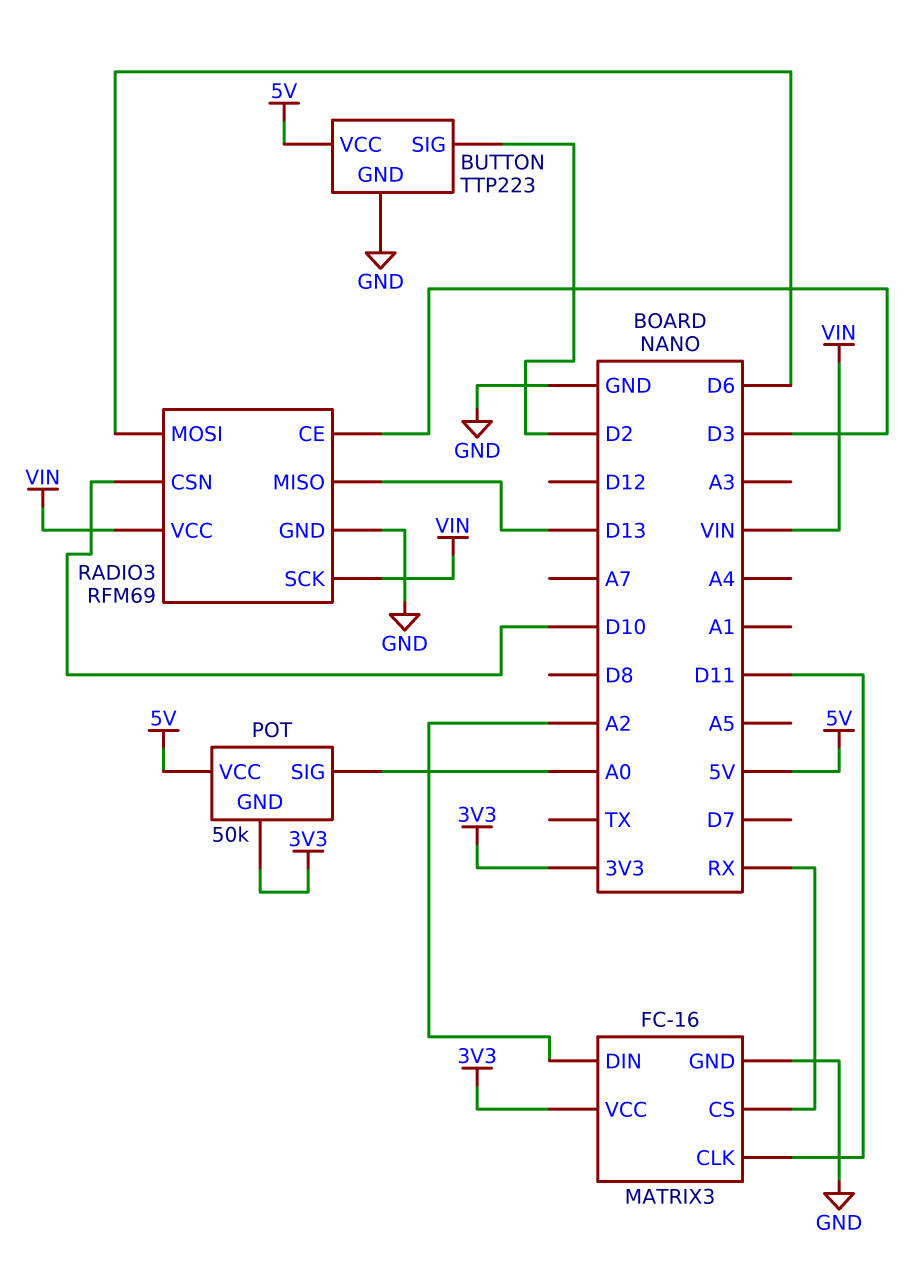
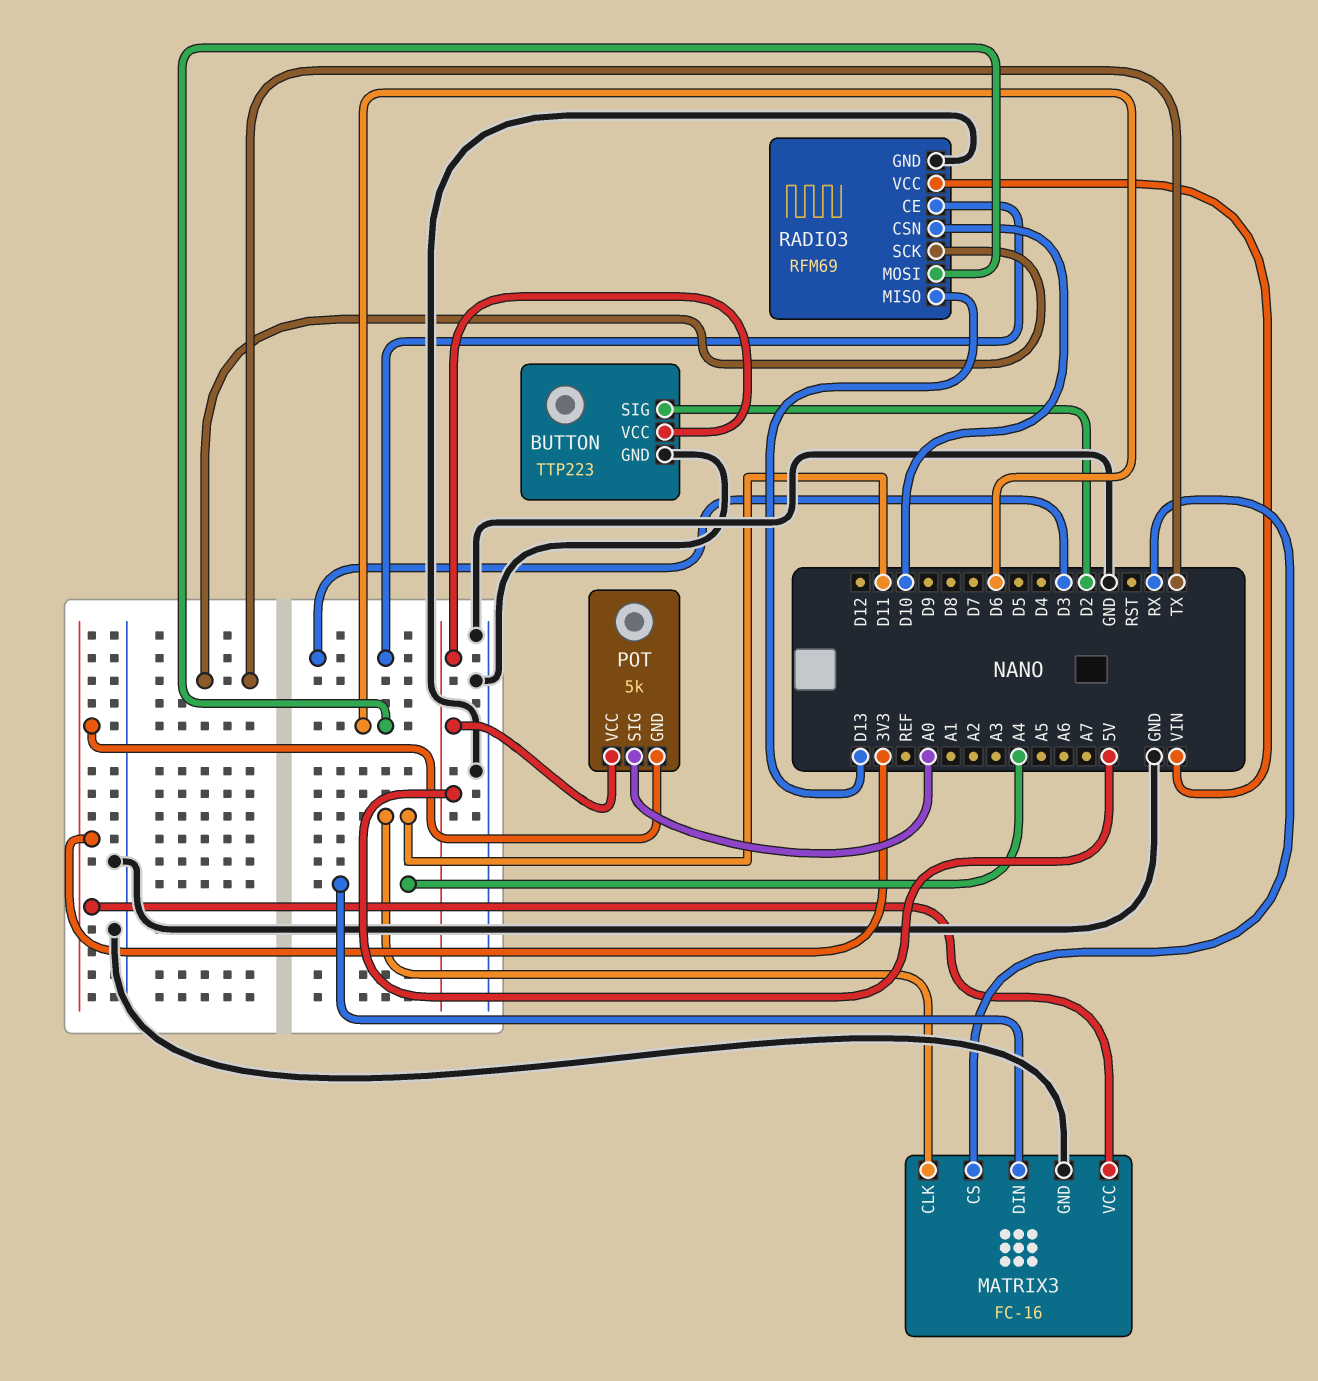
MATRIX3 pin DIN: A2 -> A4
POT: 50k -> 5k
RADIO3 pin SCK: VIN -> TX

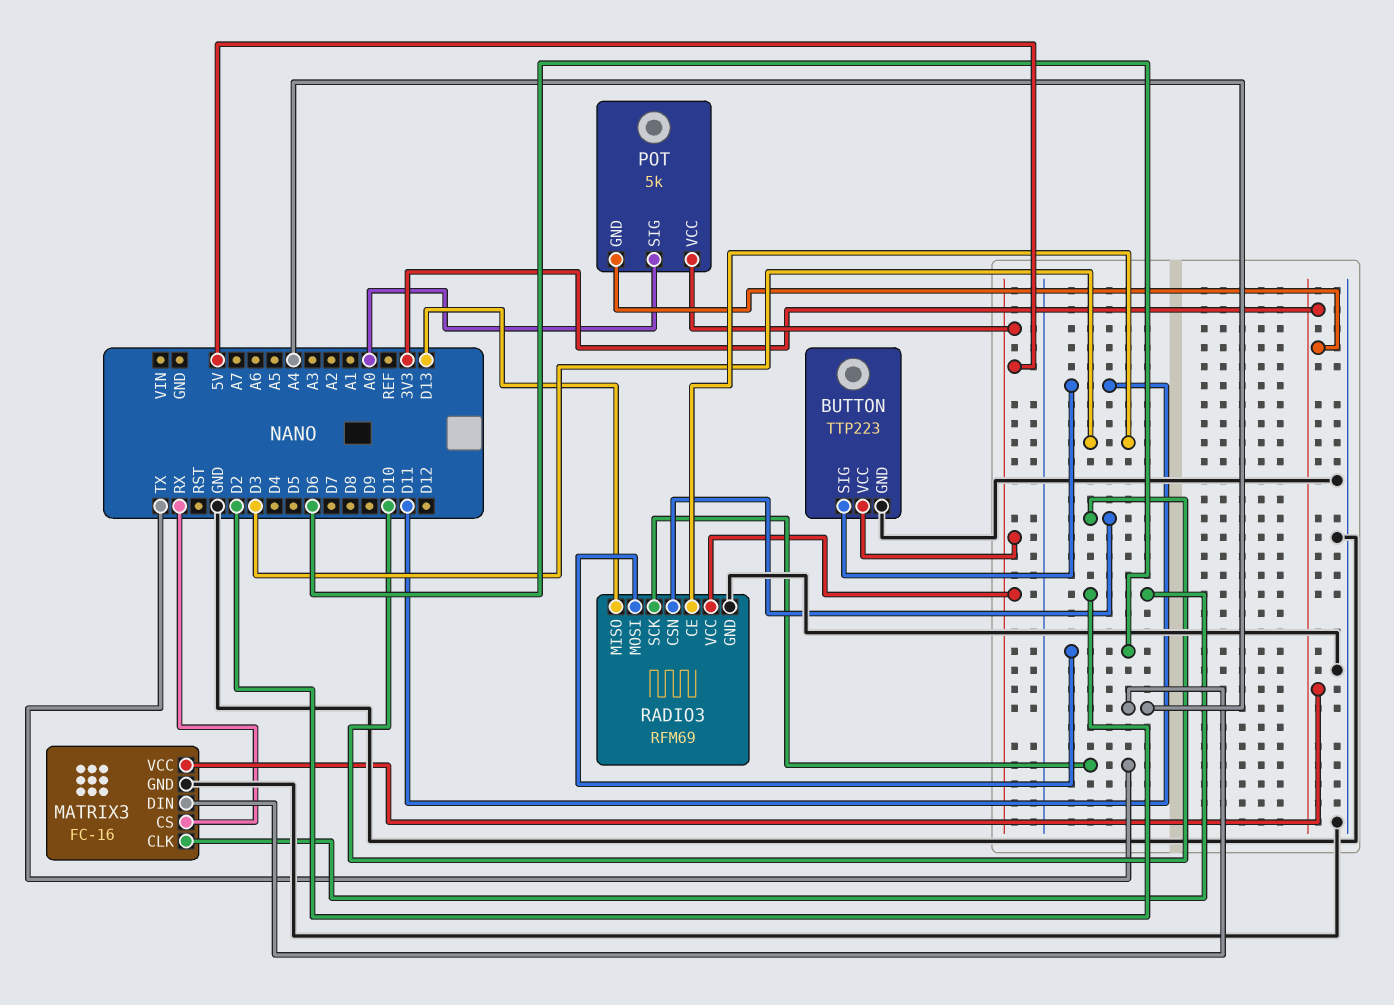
BUTTON pin SIG: D2 -> D11
MATRIX3 pin CLK: D11 -> D2
RADIO3 pin VCC: VIN -> 5V

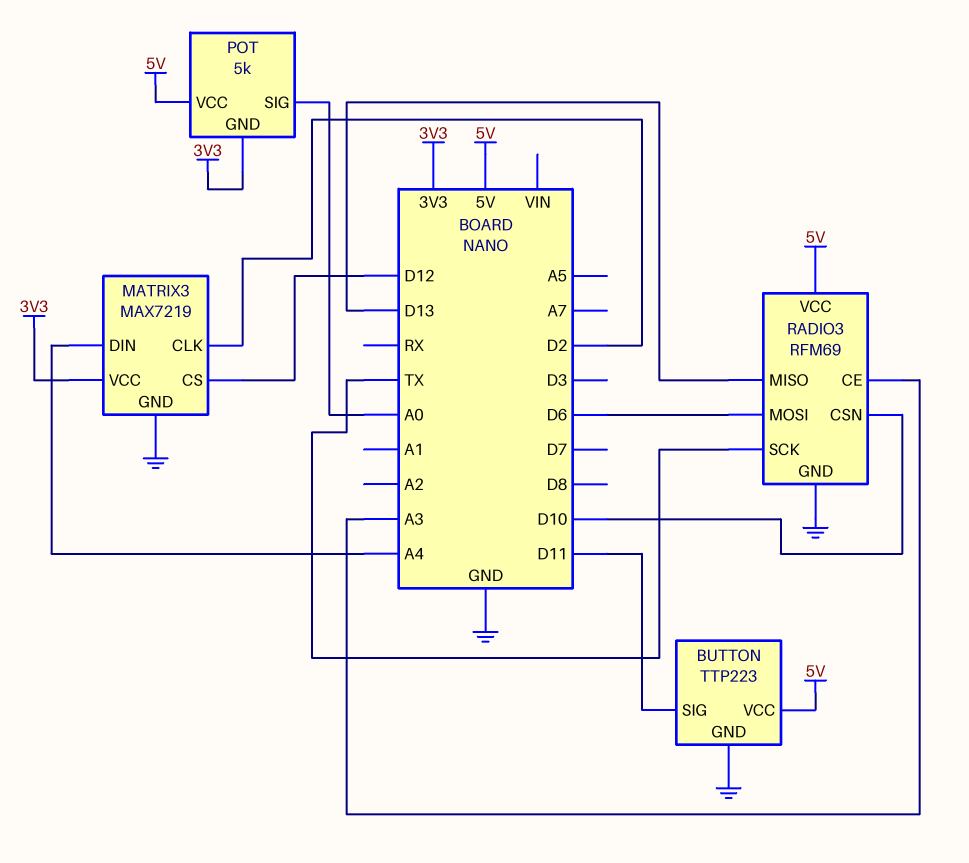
MATRIX3: FC-16 -> MAX7219
MATRIX3 pin CS: RX -> D12
RADIO3 pin CE: D3 -> A3

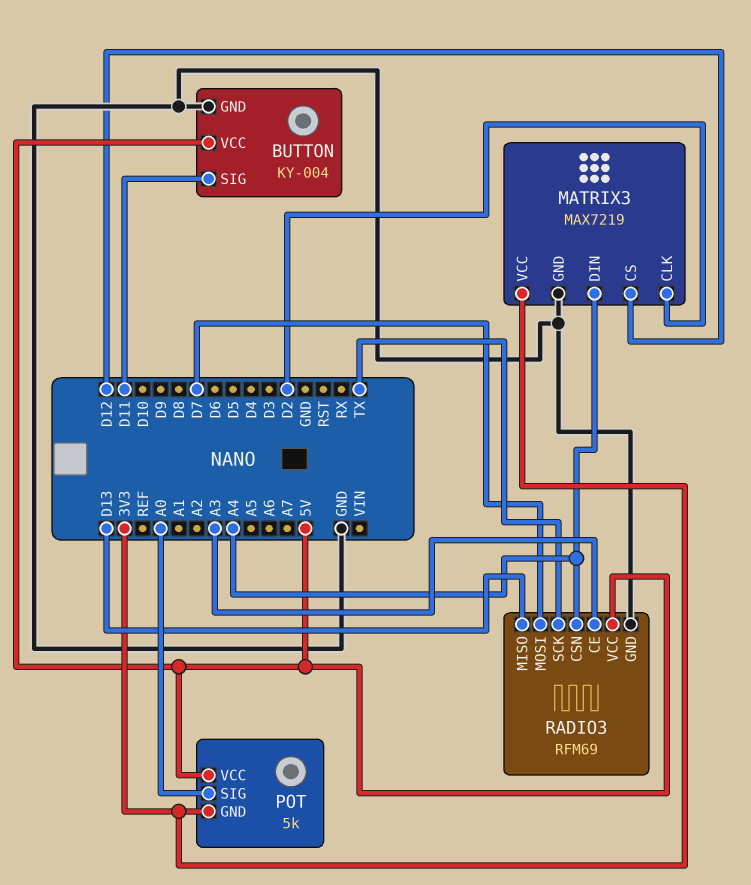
BUTTON: TTP223 -> KY-004
RADIO3 pin CSN: D10 -> A4
RADIO3 pin MOSI: D6 -> D7

